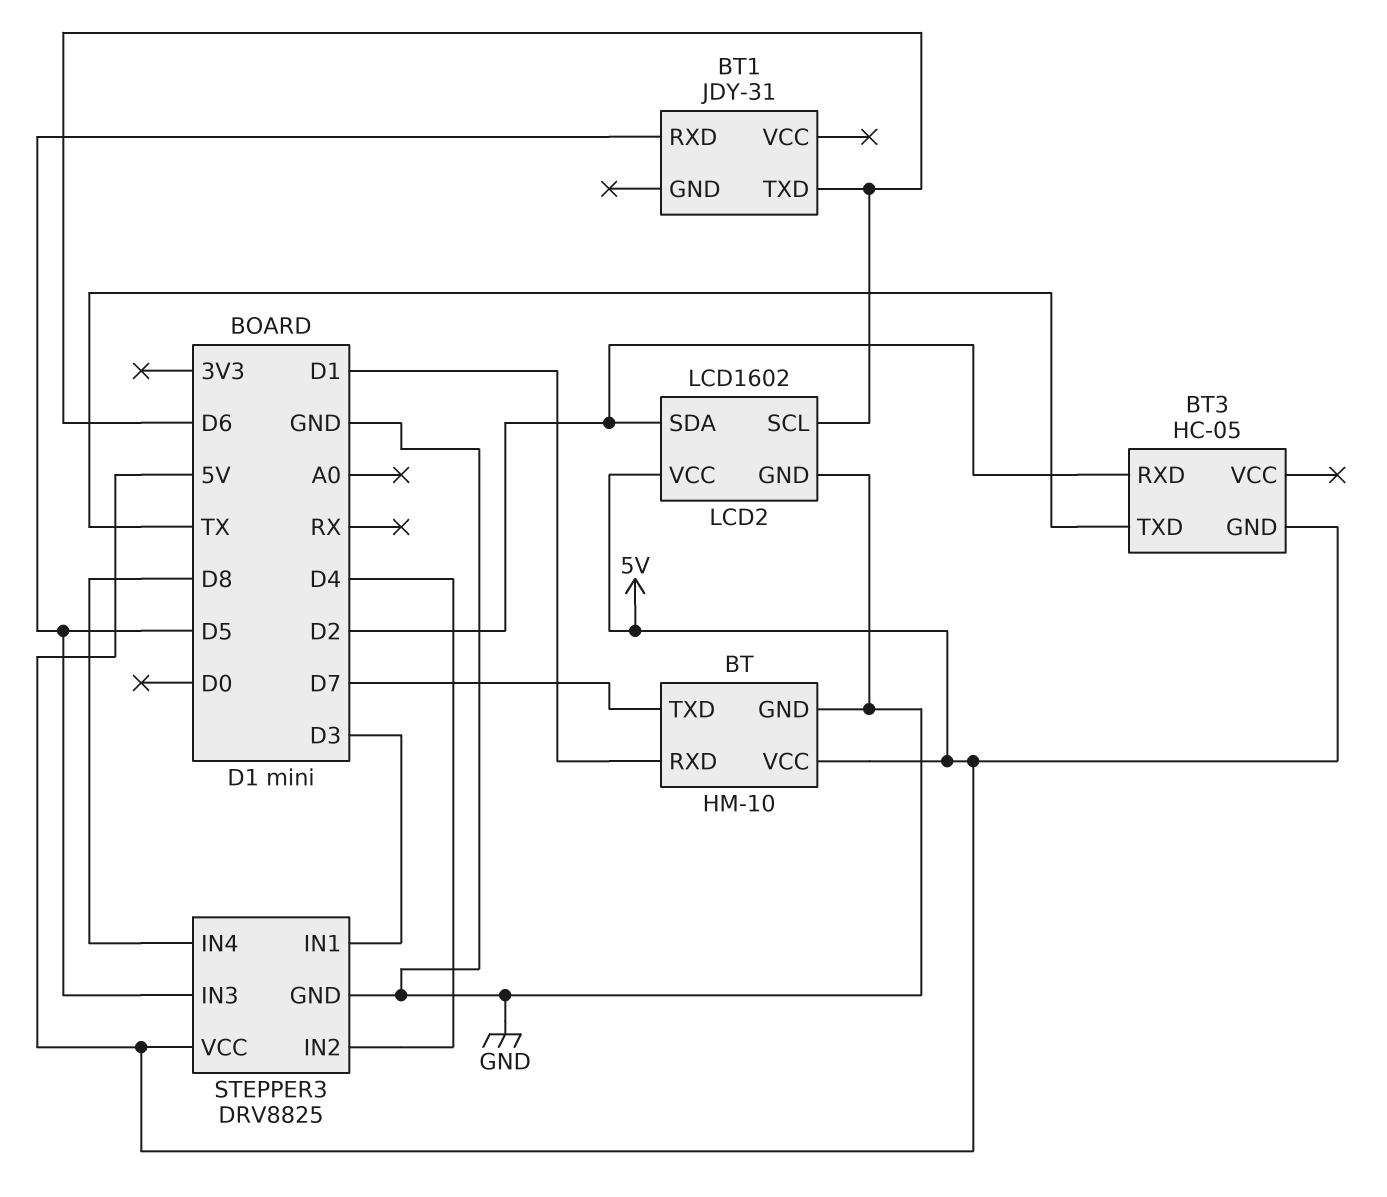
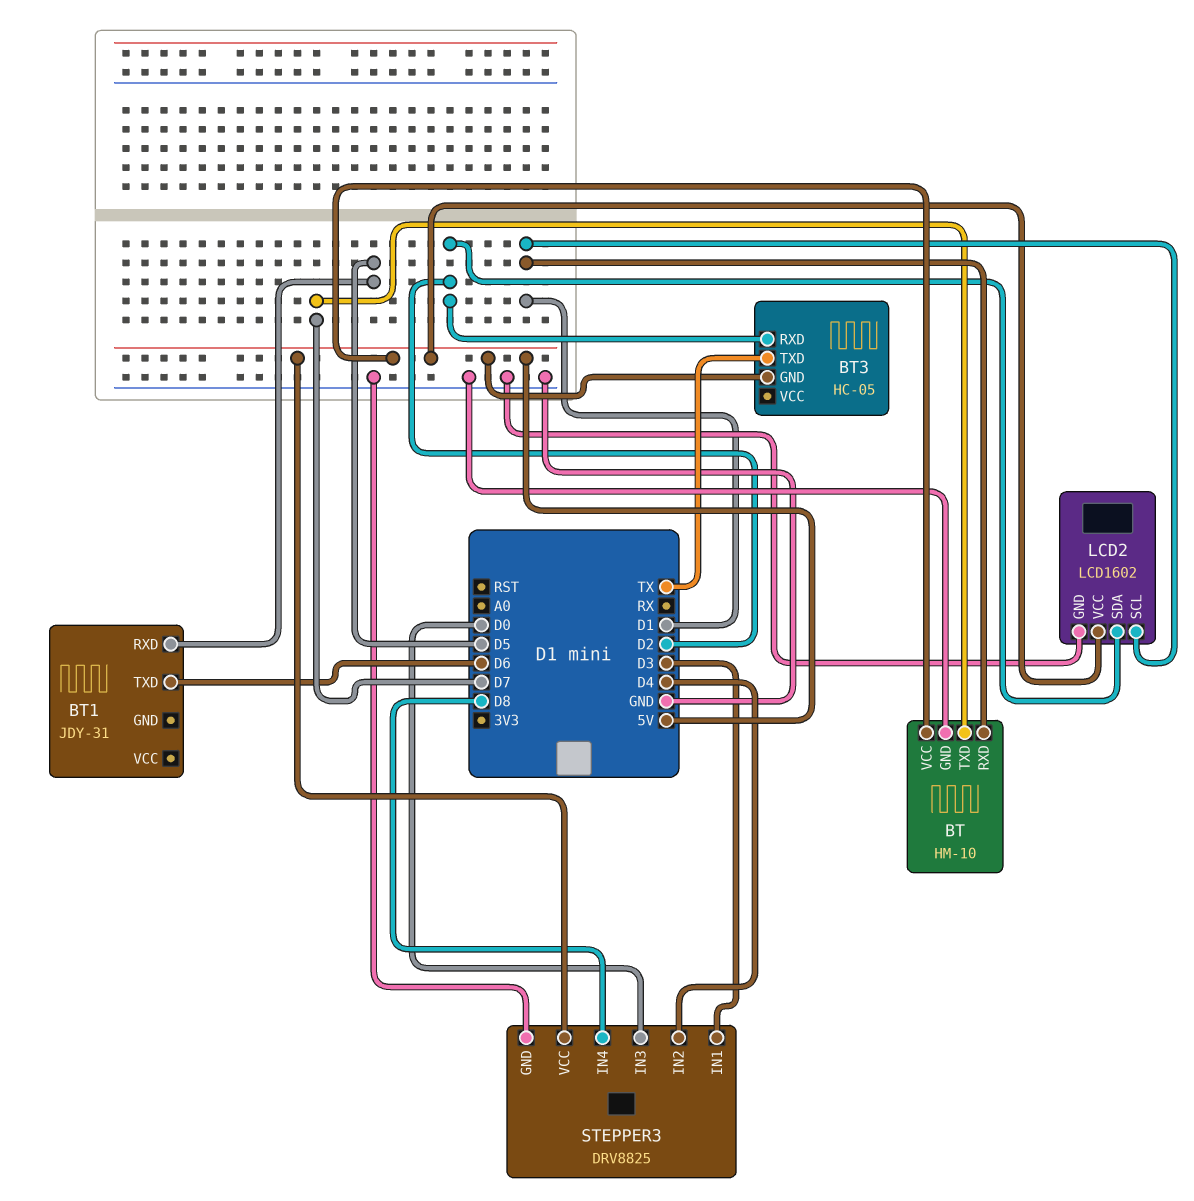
LCD2 pin SCL: D6 -> D1
STEPPER3 pin IN3: D5 -> D0

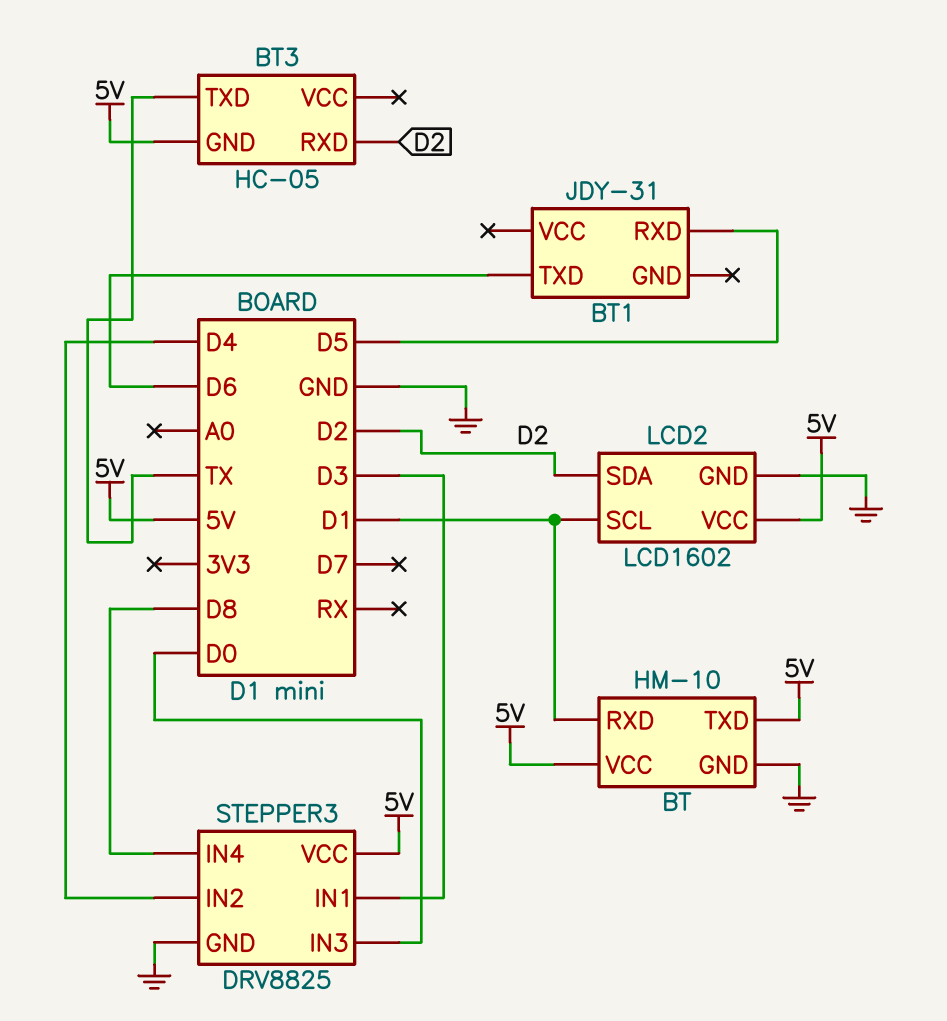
BT pin TXD: D7 -> 5V

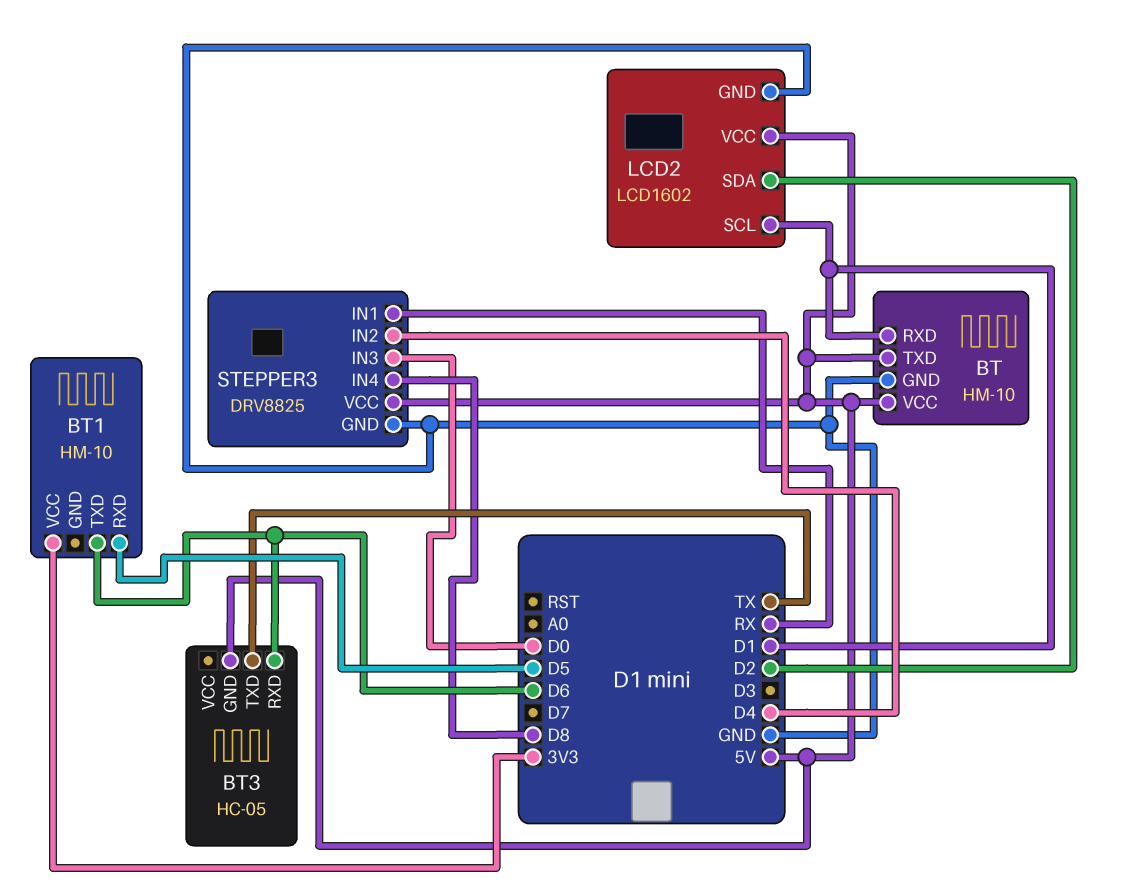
BT1: JDY-31 -> HM-10
BT1 pin VCC: none -> 3V3
BT3 pin RXD: D2 -> D6
STEPPER3 pin IN1: D3 -> RX

